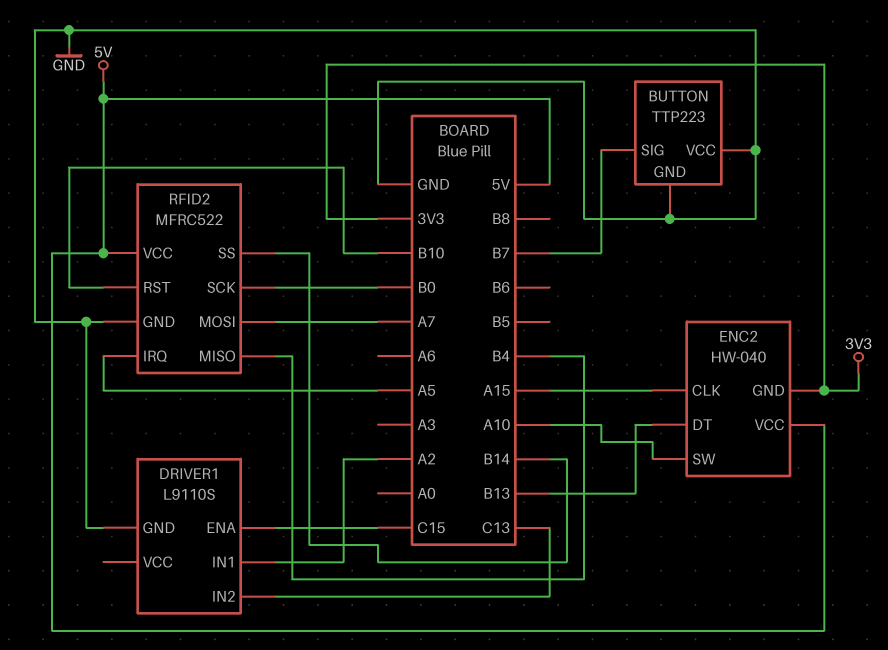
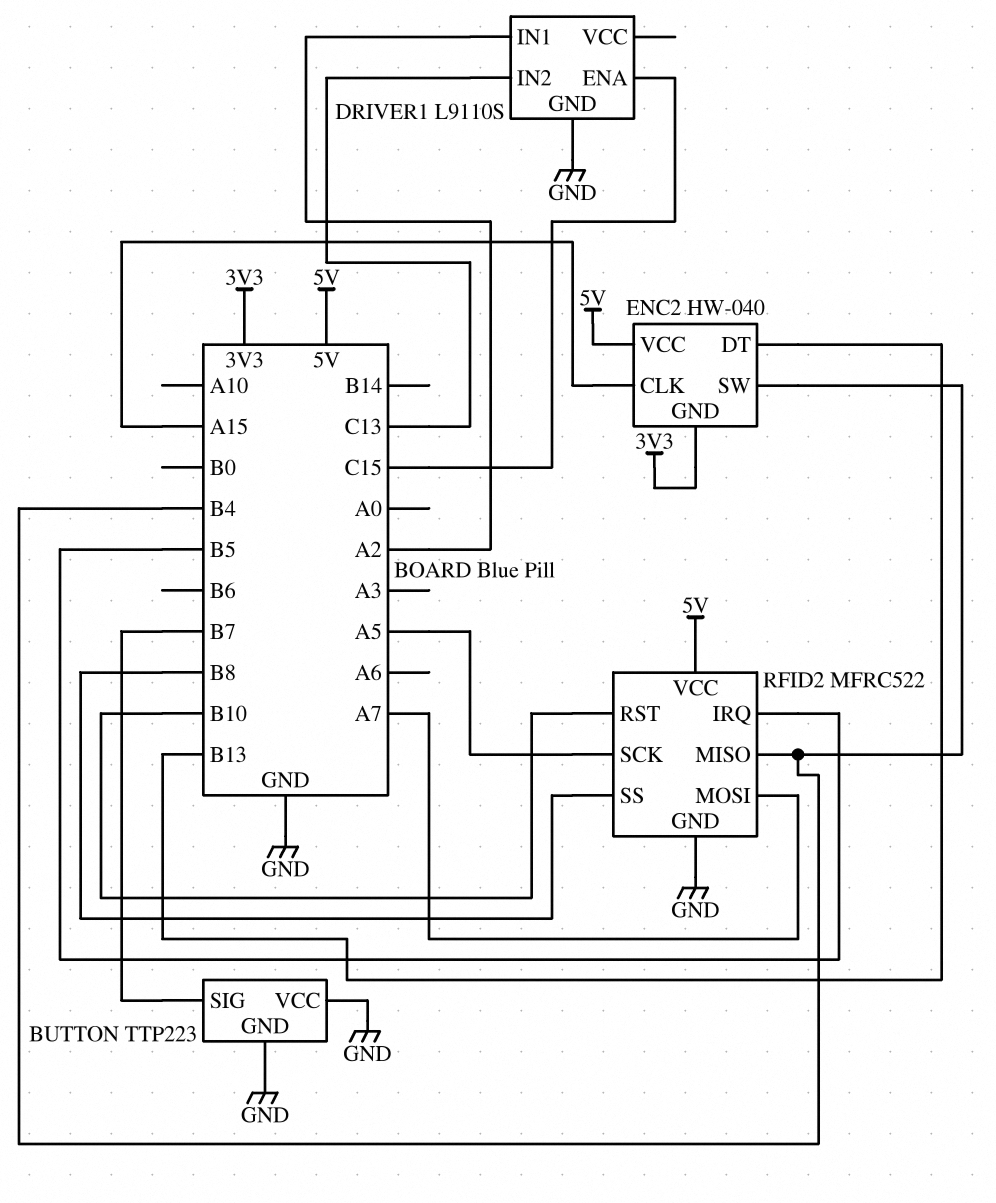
ENC2 pin SW: A10 -> B4
RFID2 pin IRQ: A5 -> B5
RFID2 pin SCK: B0 -> A5
RFID2 pin SS: B14 -> B8

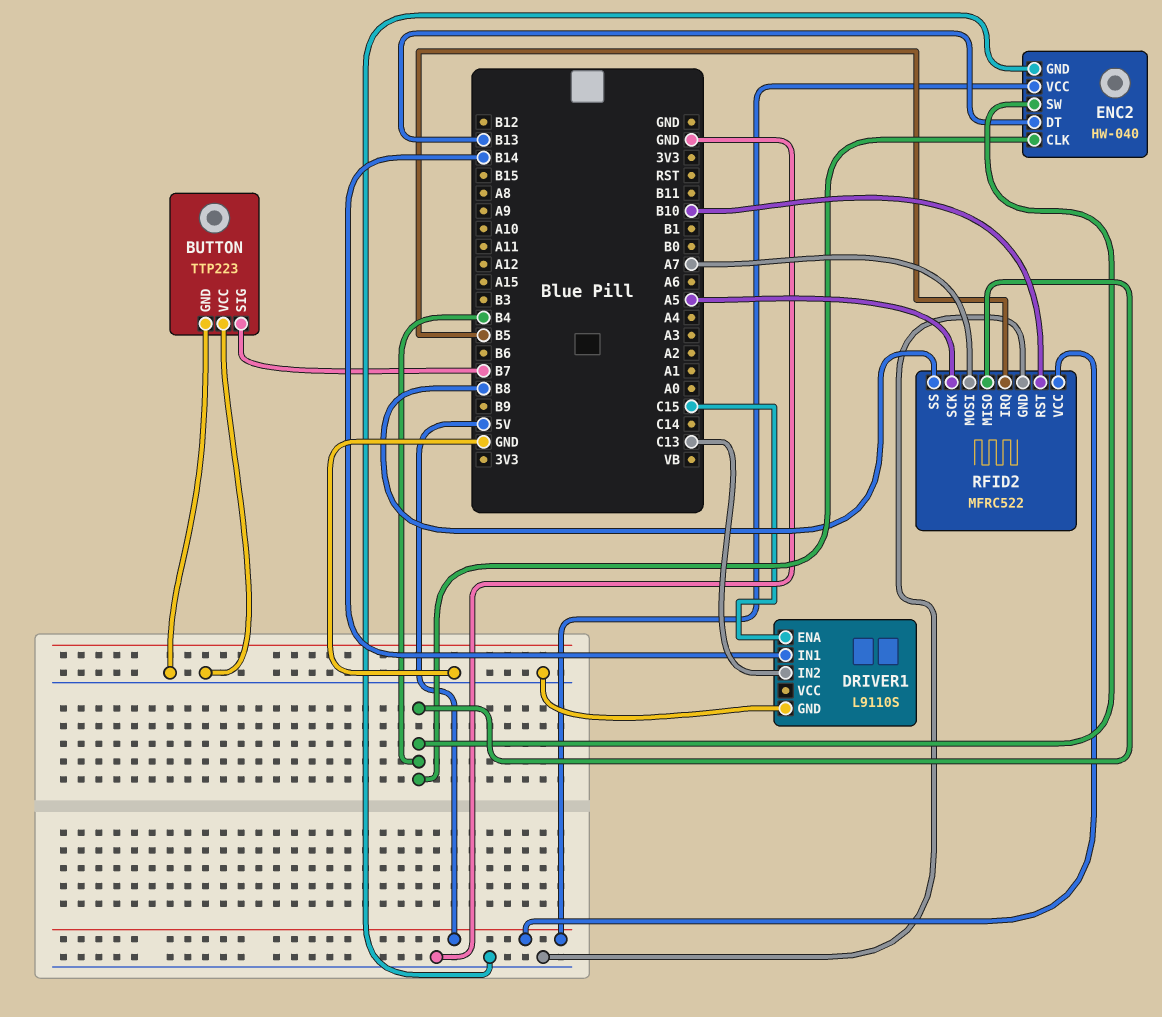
DRIVER1 pin IN1: A2 -> B14
ENC2 pin CLK: A15 -> B4
ENC2 pin GND: 3V3 -> GND

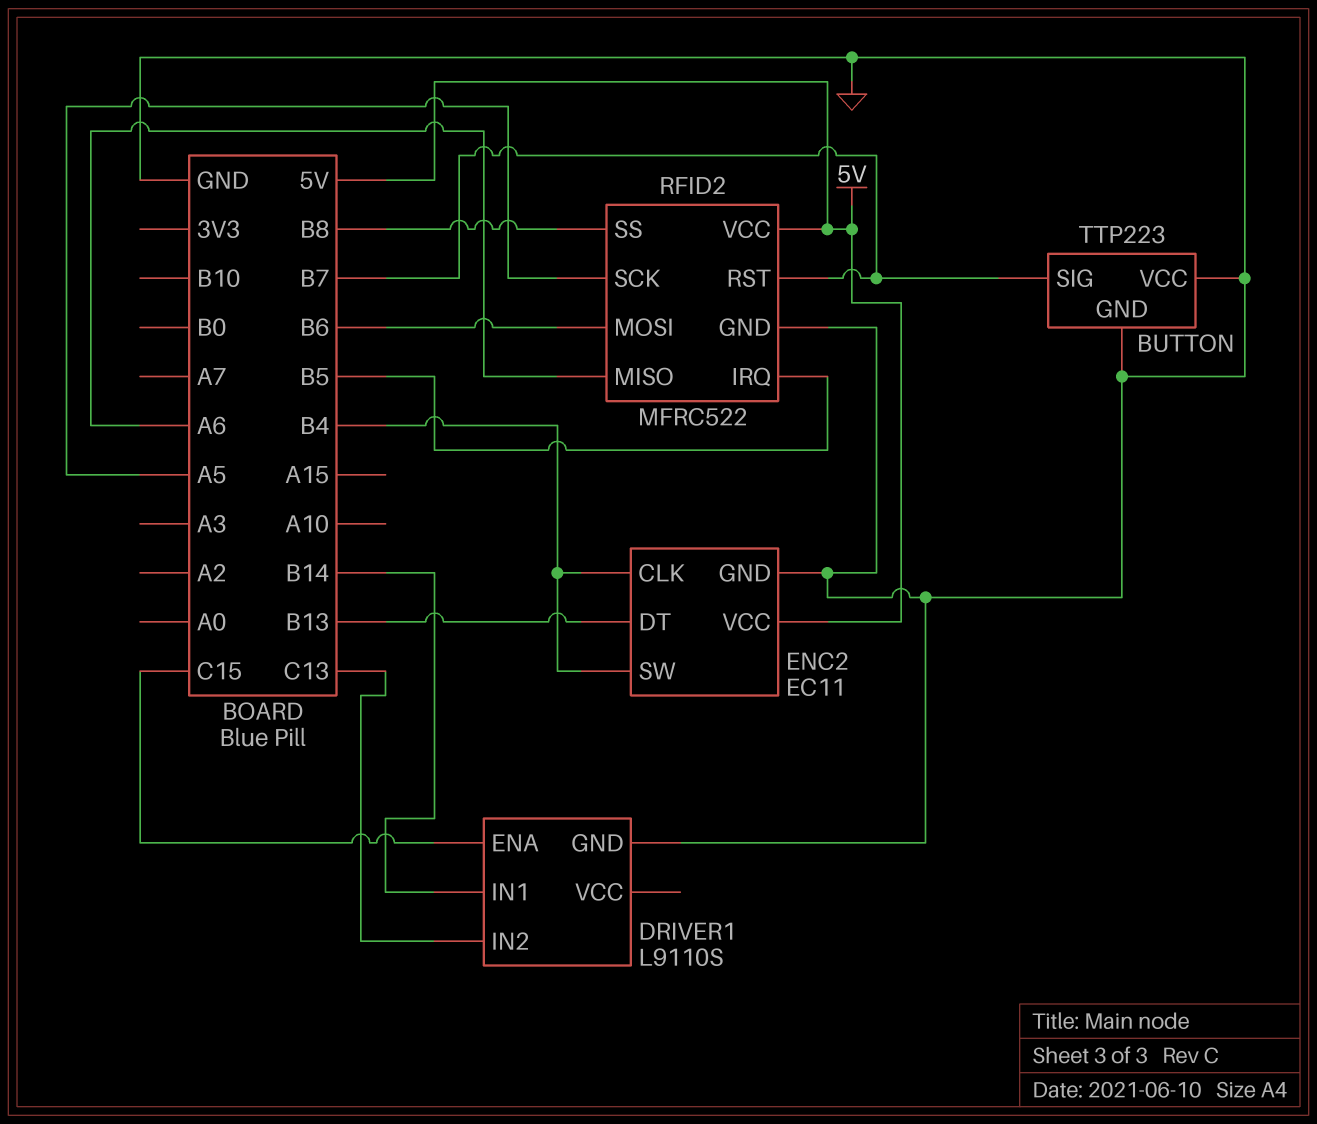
ENC2: HW-040 -> EC11
RFID2 pin MISO: B4 -> A6
RFID2 pin MOSI: A7 -> B6
RFID2 pin RST: B10 -> B7

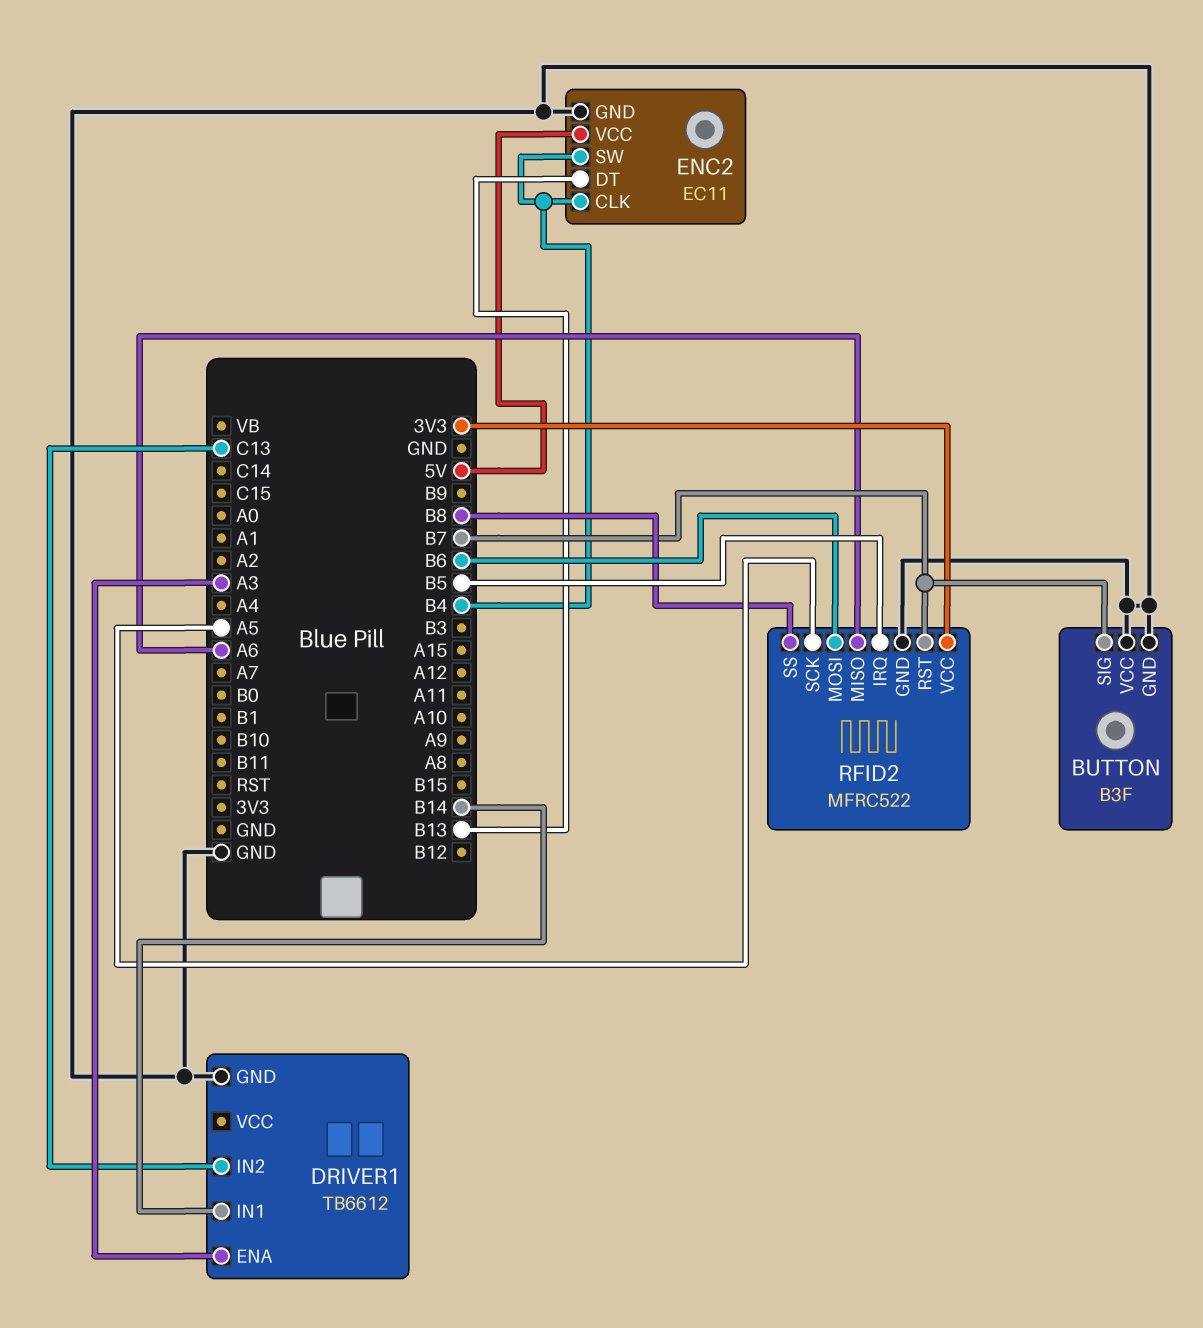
BUTTON: TTP223 -> B3F
DRIVER1: L9110S -> TB6612
DRIVER1 pin ENA: C15 -> A3
RFID2 pin VCC: 5V -> 3V3

